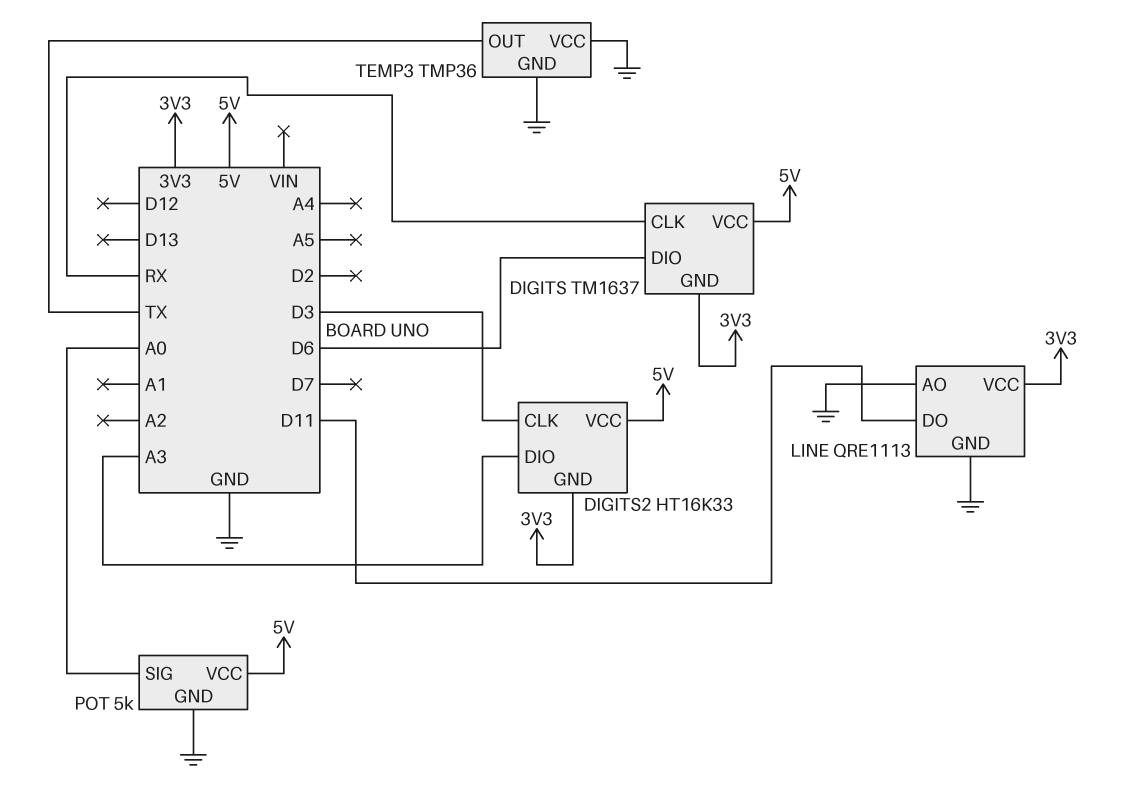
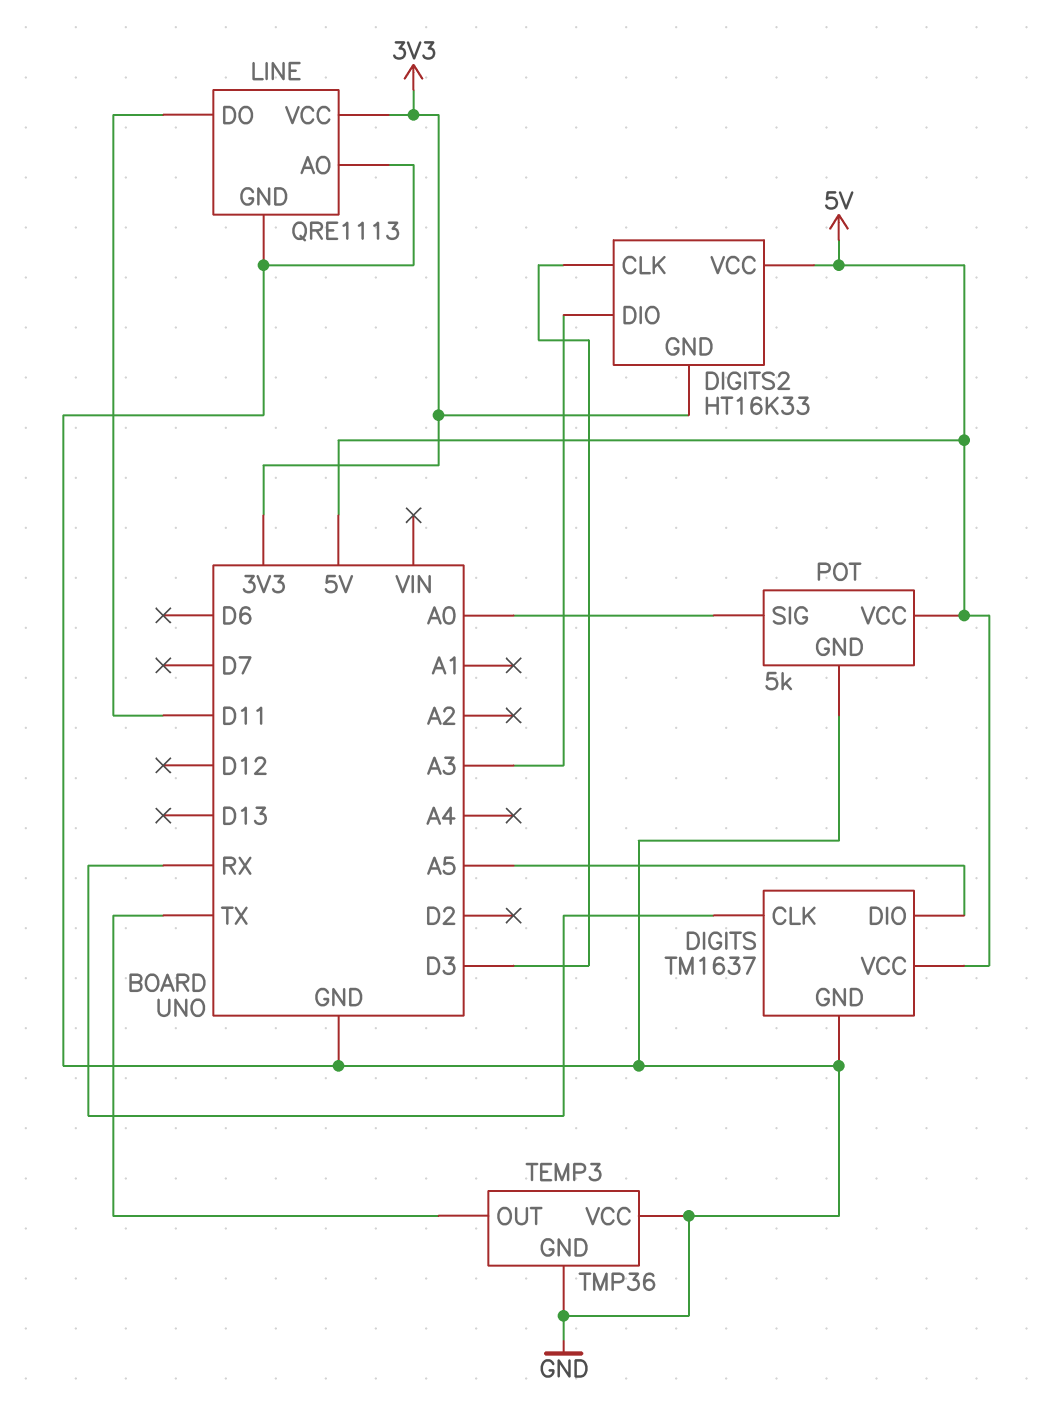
DIGITS pin DIO: D6 -> A5
DIGITS pin GND: 3V3 -> GND

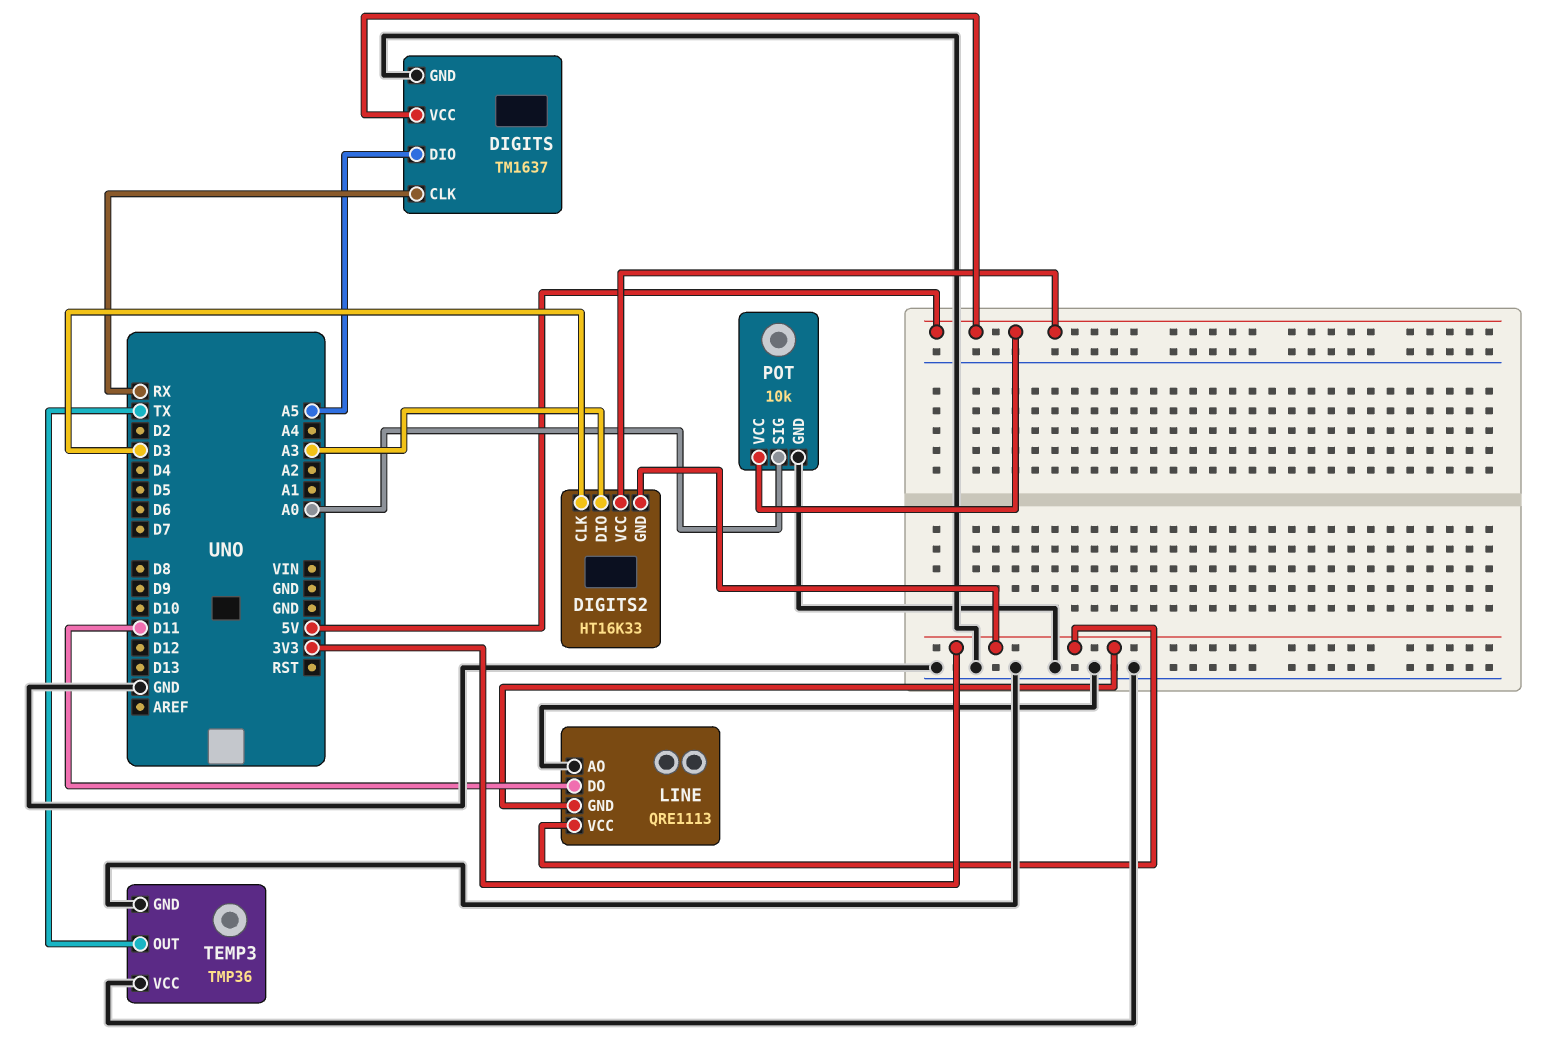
LINE pin GND: GND -> 3V3
POT: 5k -> 10k

